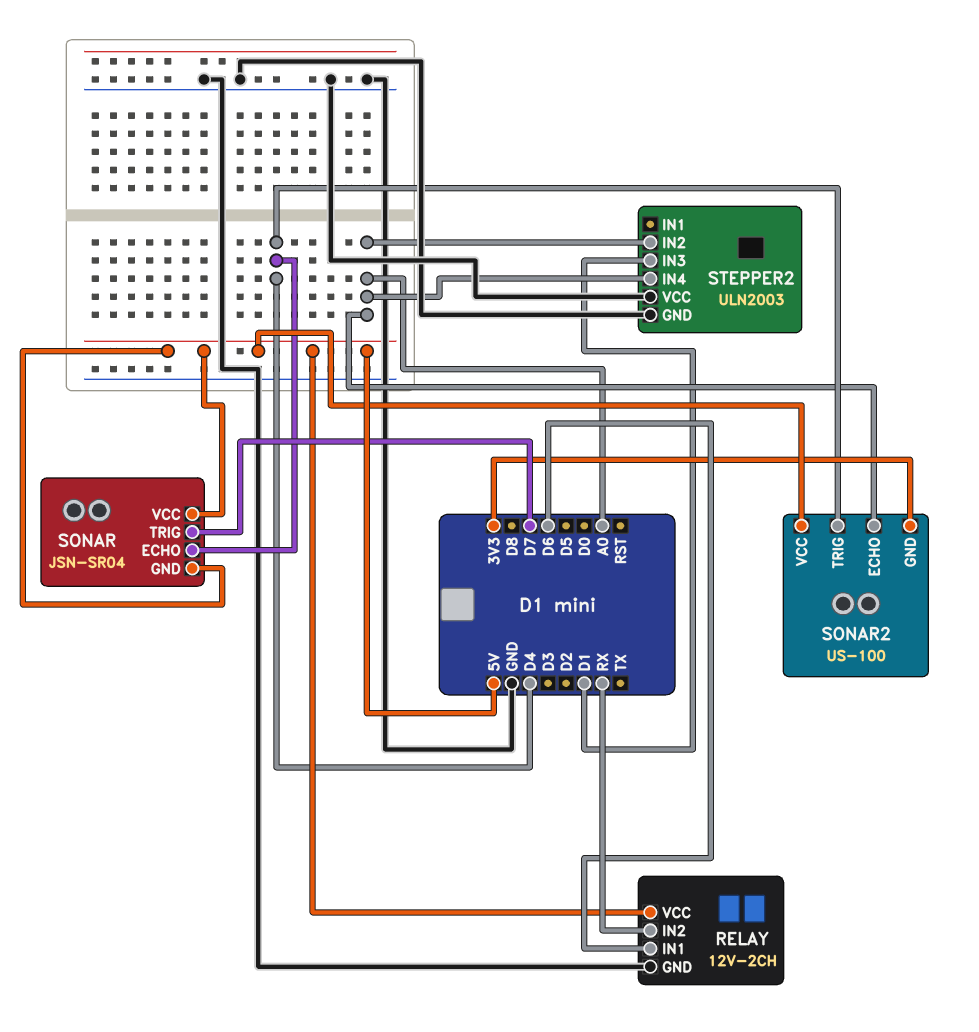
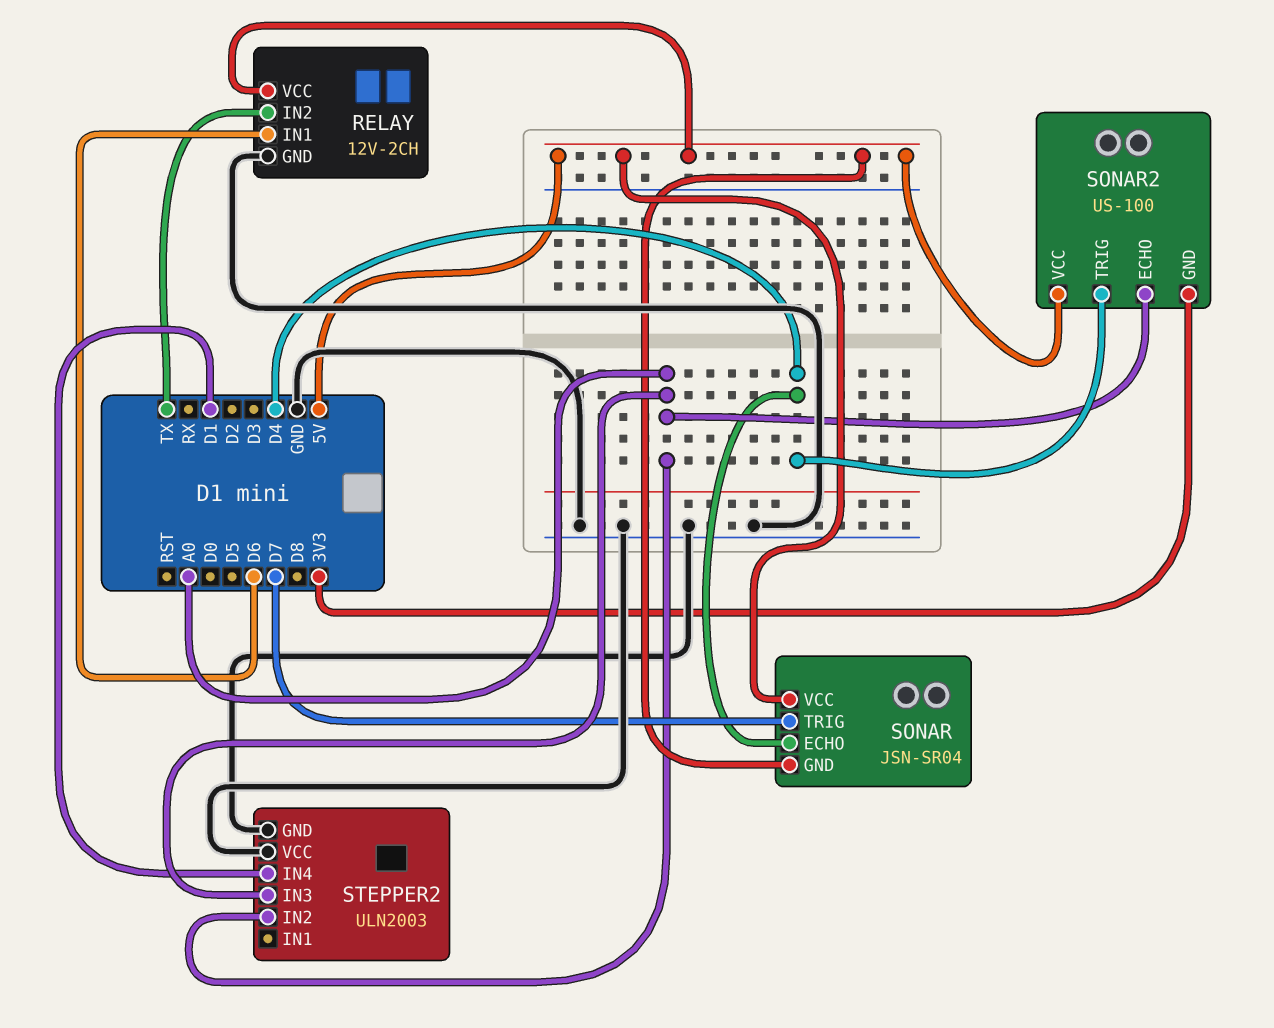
RELAY pin IN2: RX -> TX
STEPPER2 pin IN3: D1 -> A0
STEPPER2 pin IN4: A0 -> D1

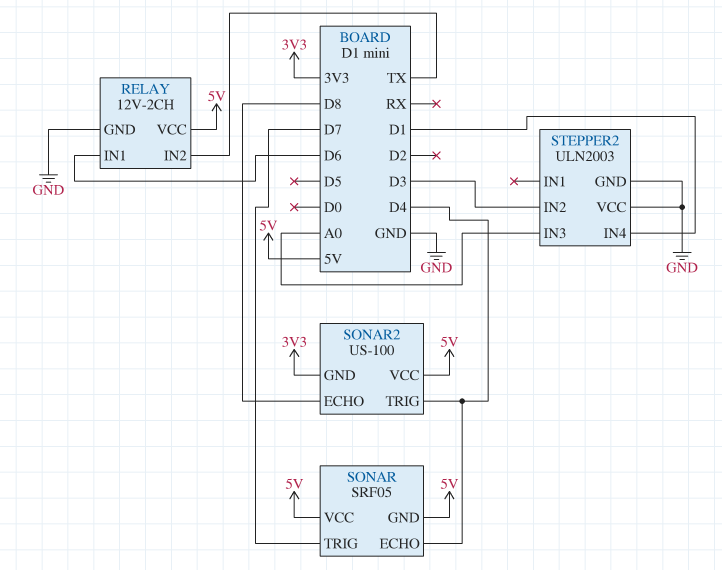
SONAR: JSN-SR04 -> SRF05
SONAR2 pin ECHO: A0 -> D8
STEPPER2 pin IN2: A0 -> D3

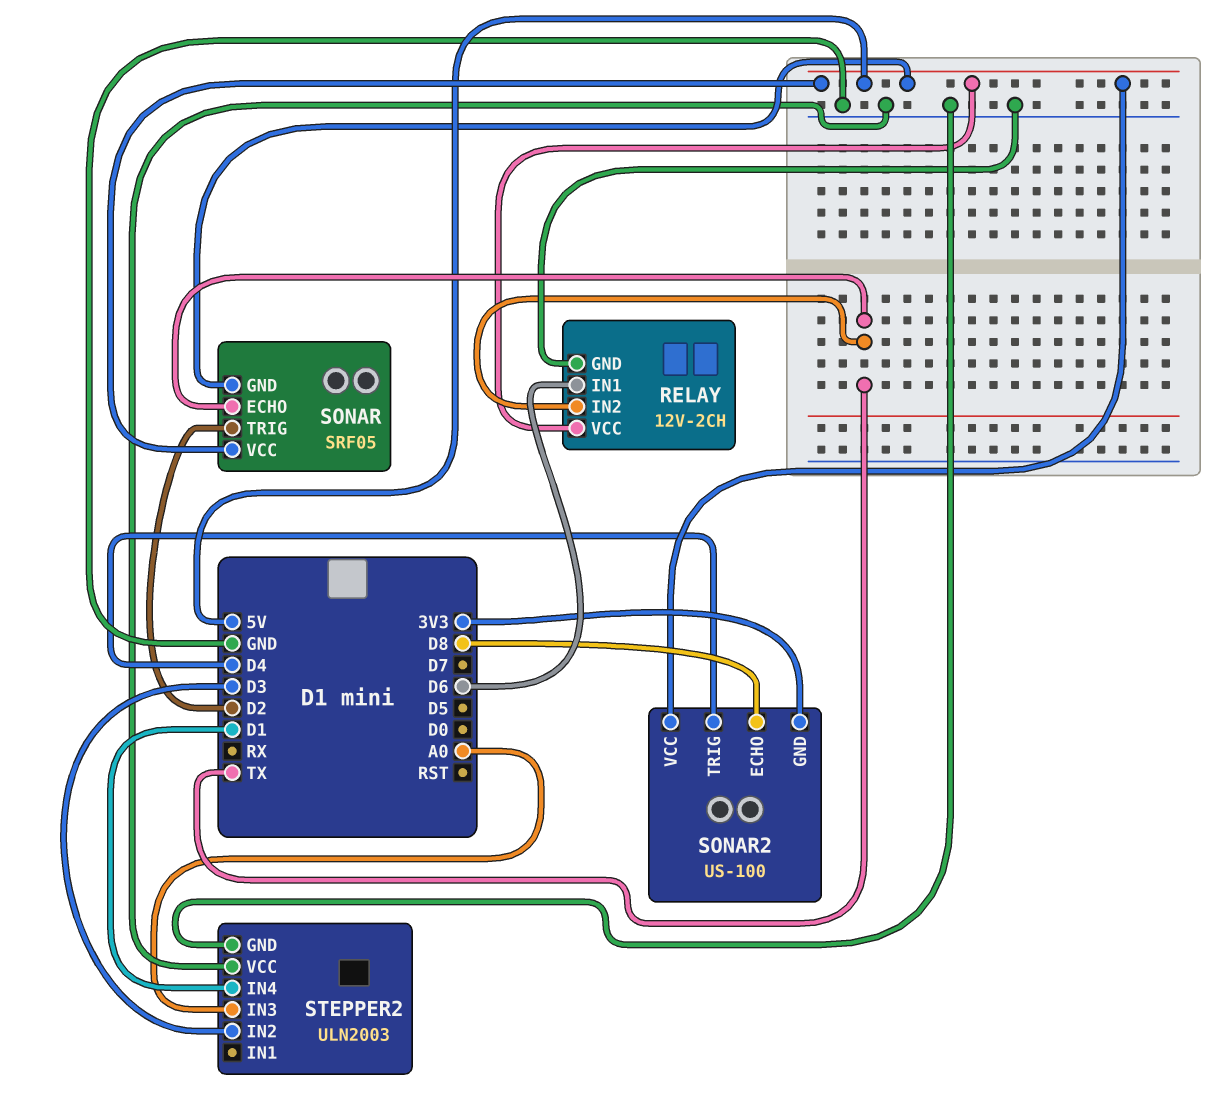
SONAR pin ECHO: D4 -> TX
SONAR pin TRIG: D7 -> D2

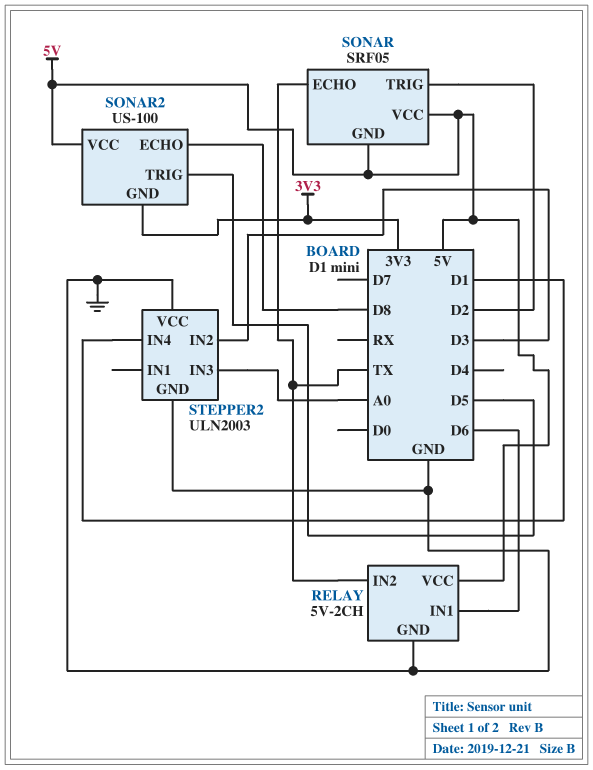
RELAY: 12V-2CH -> 5V-2CH
SONAR2 pin TRIG: D4 -> D5

